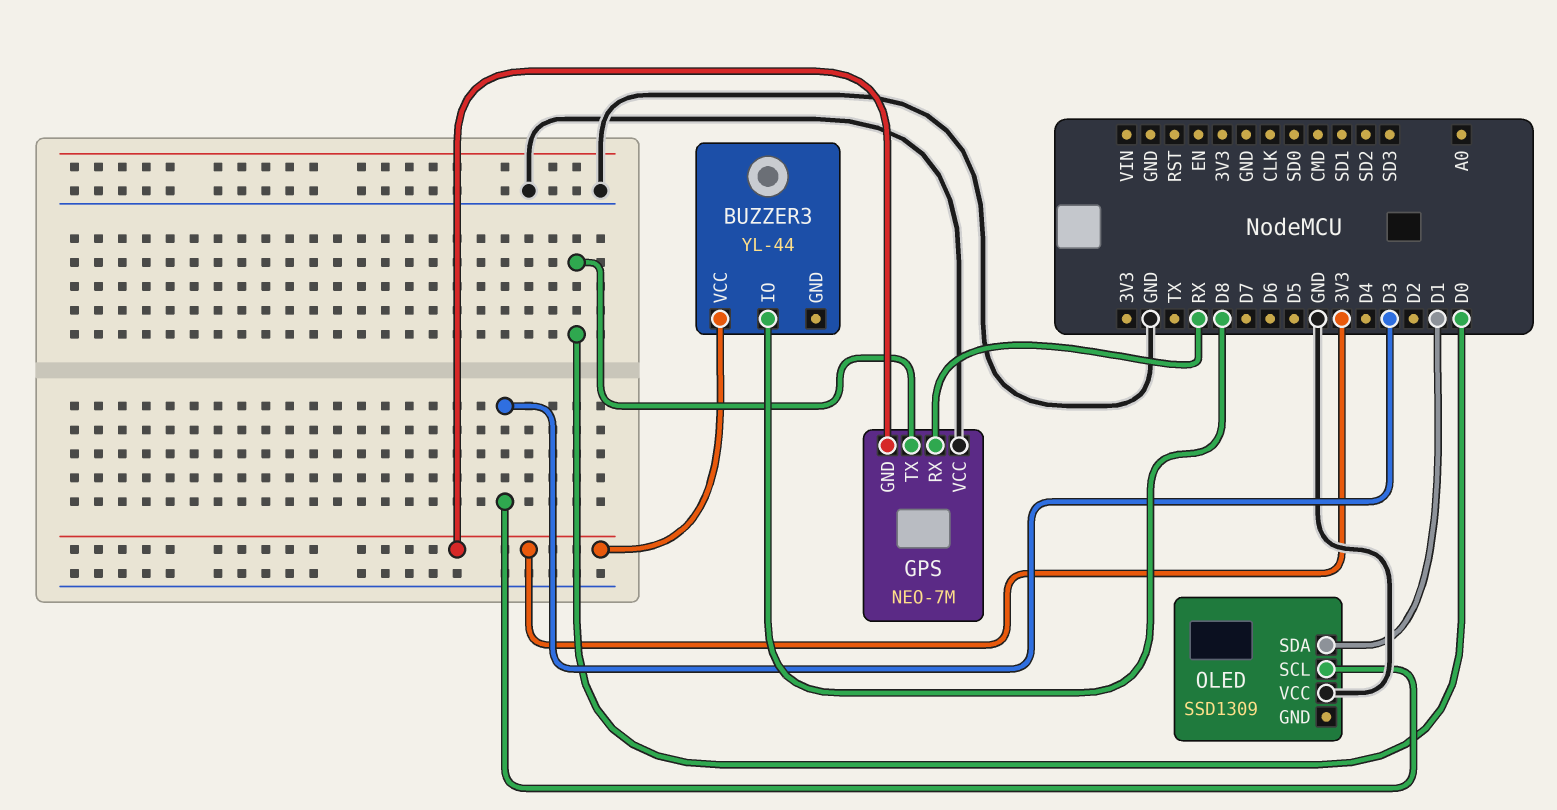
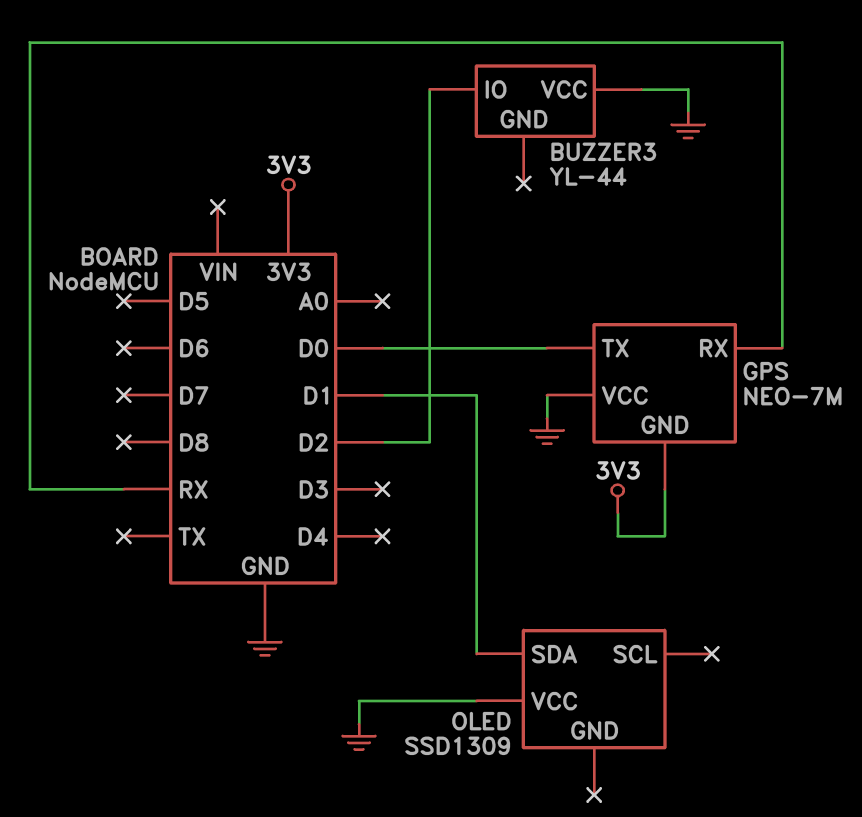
BUZZER3 pin IO: D8 -> D2
BUZZER3 pin VCC: 3V3 -> GND
OLED pin SCL: D3 -> none

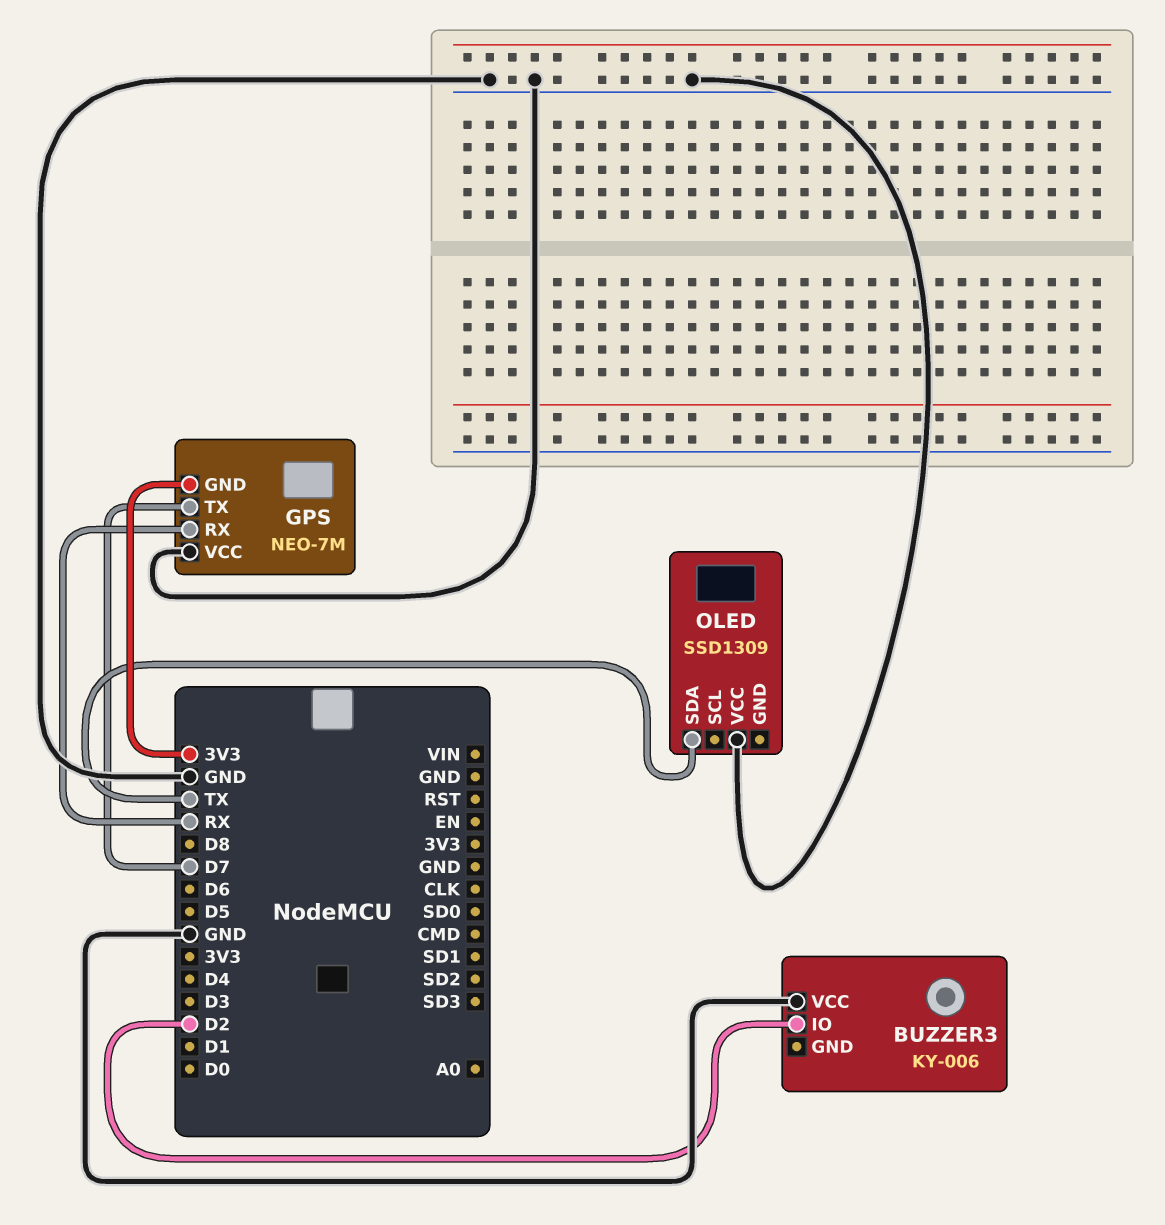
BUZZER3: YL-44 -> KY-006
GPS pin TX: D0 -> D7
OLED pin SDA: D1 -> TX

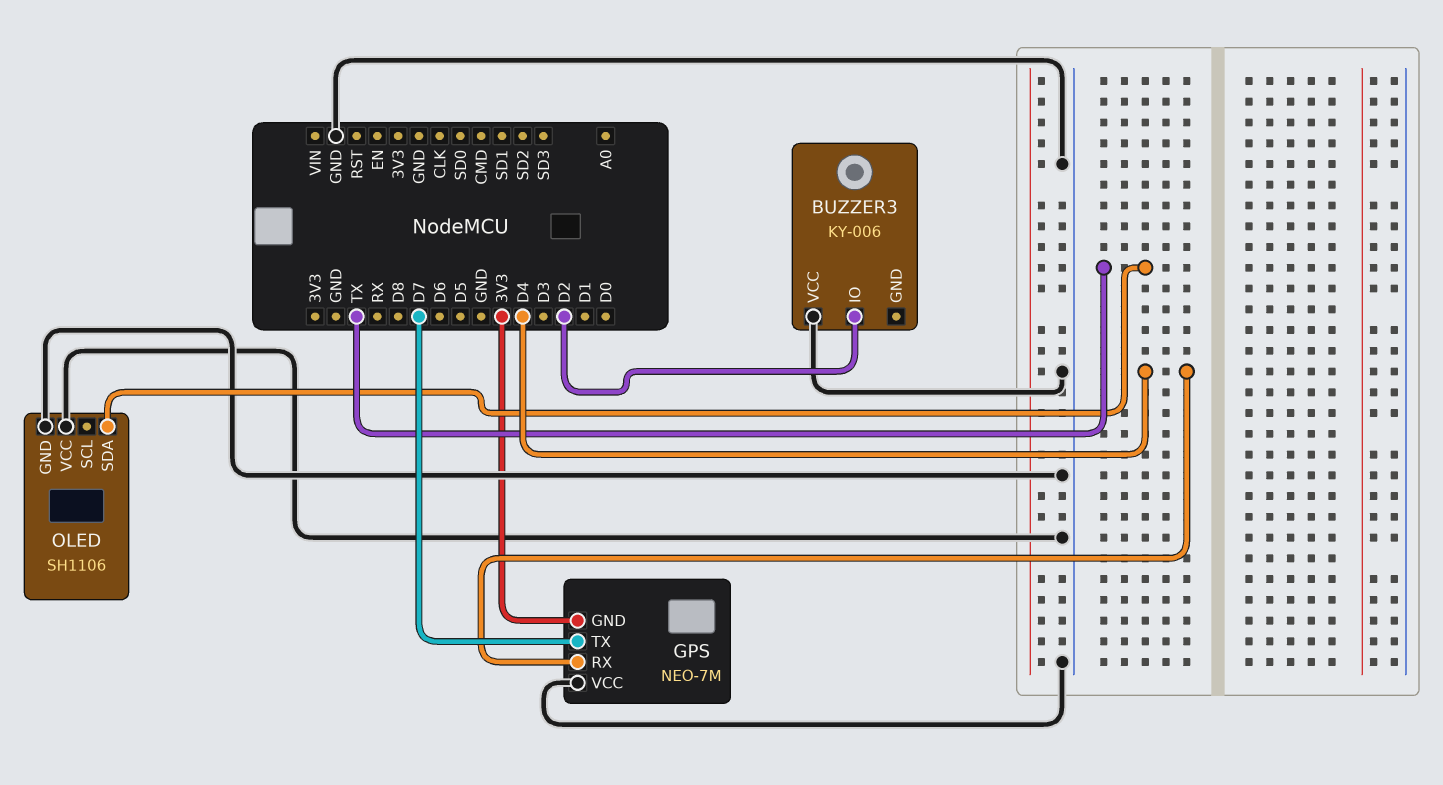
GPS pin RX: RX -> D4
OLED: SSD1309 -> SH1106
OLED pin GND: none -> GND

